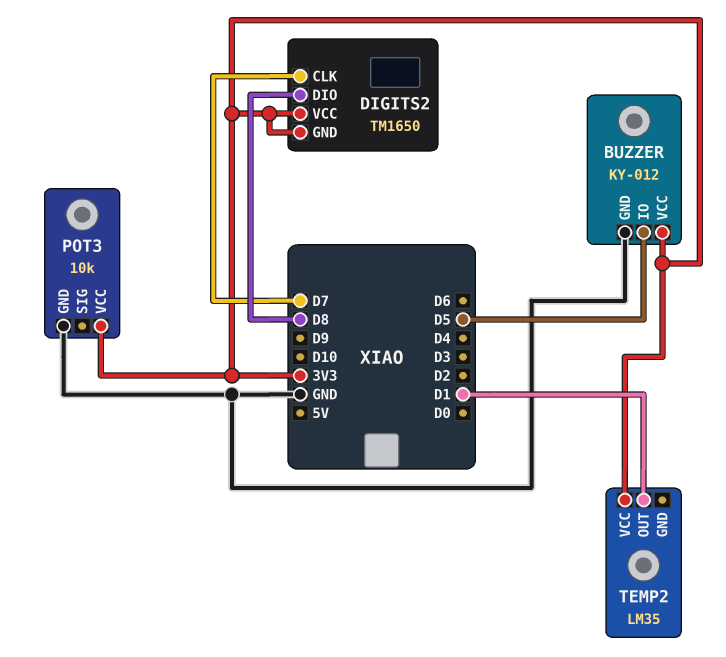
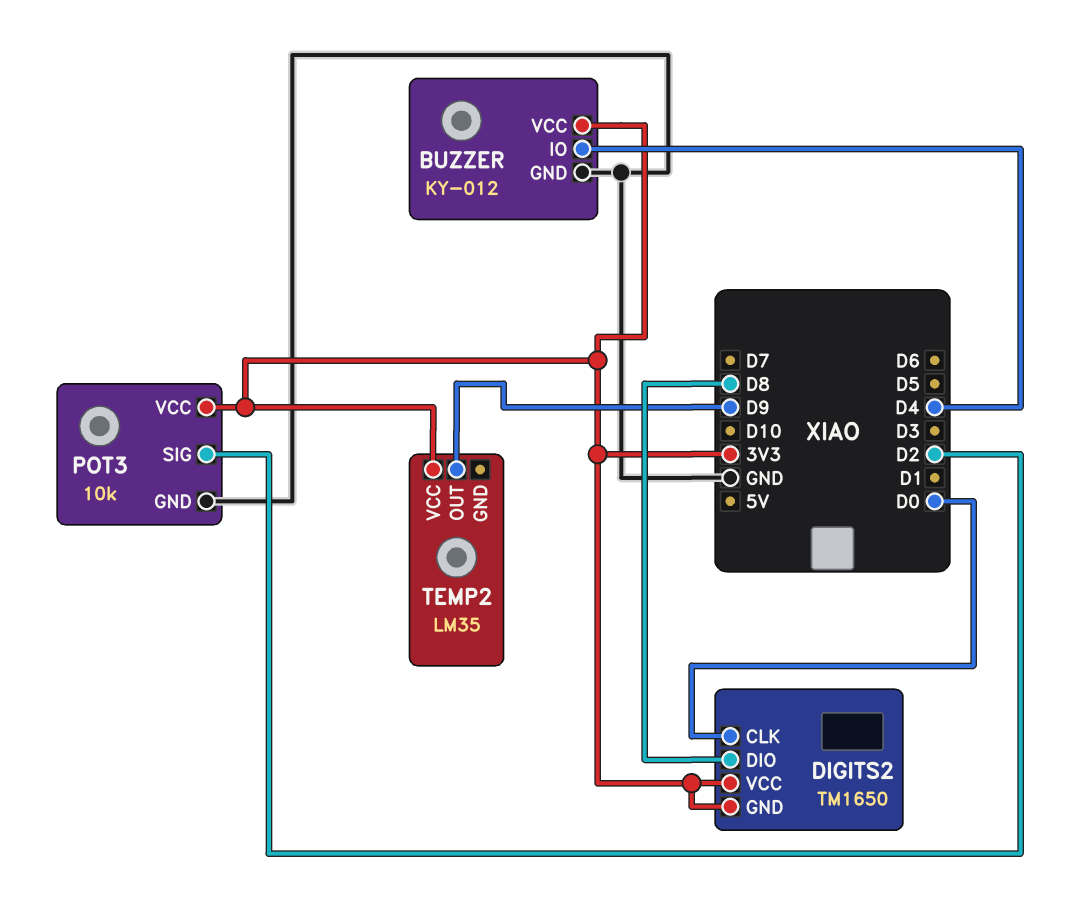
BUZZER pin IO: D5 -> D4
DIGITS2 pin CLK: D7 -> D0
POT3 pin SIG: none -> D2
TEMP2 pin OUT: D1 -> D9

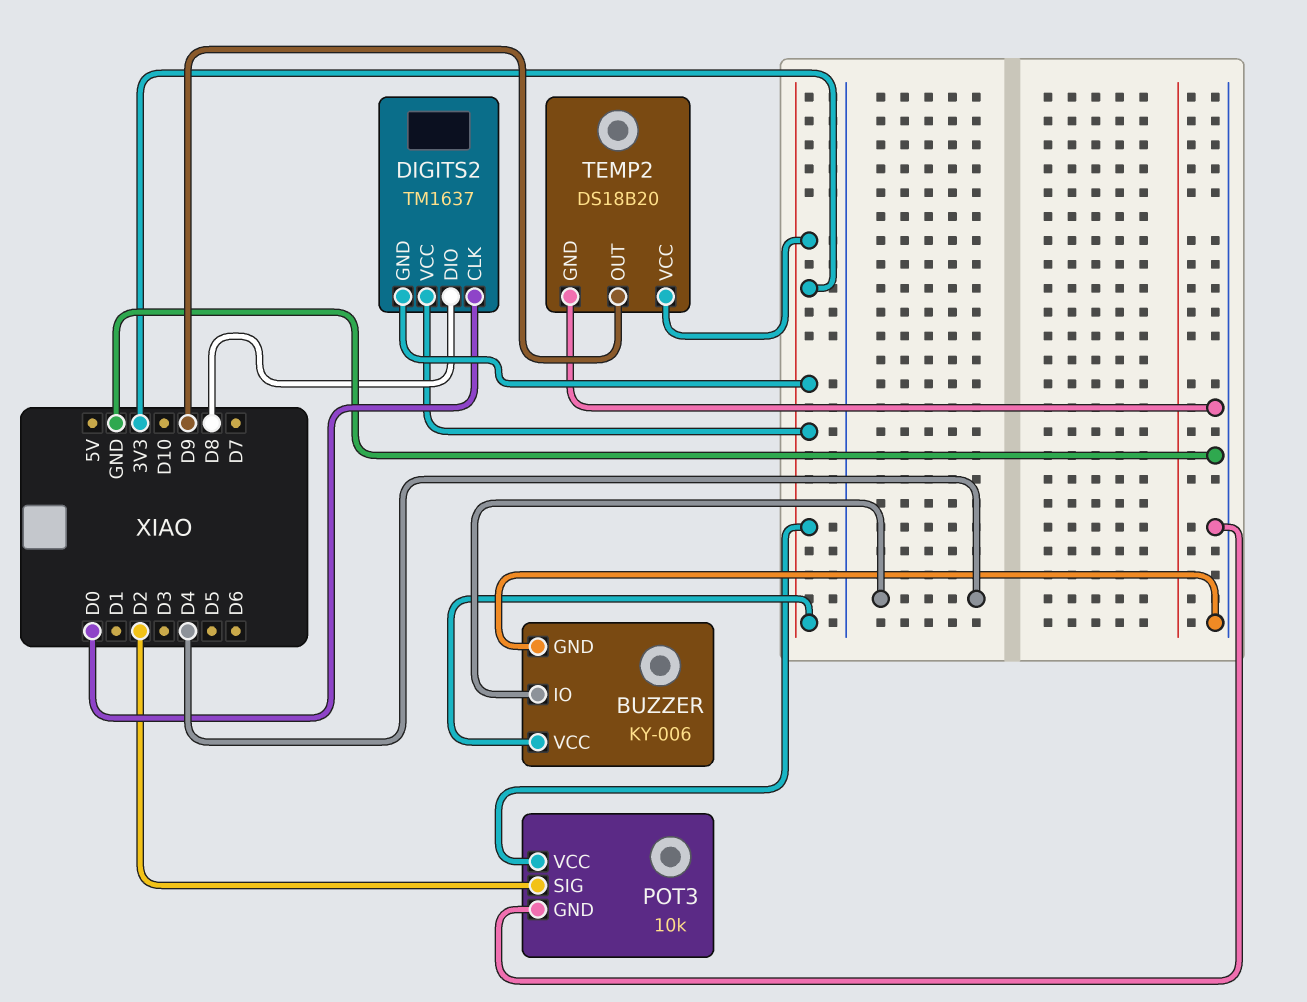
BUZZER: KY-012 -> KY-006
DIGITS2: TM1650 -> TM1637
TEMP2: LM35 -> DS18B20
TEMP2 pin GND: none -> GND

